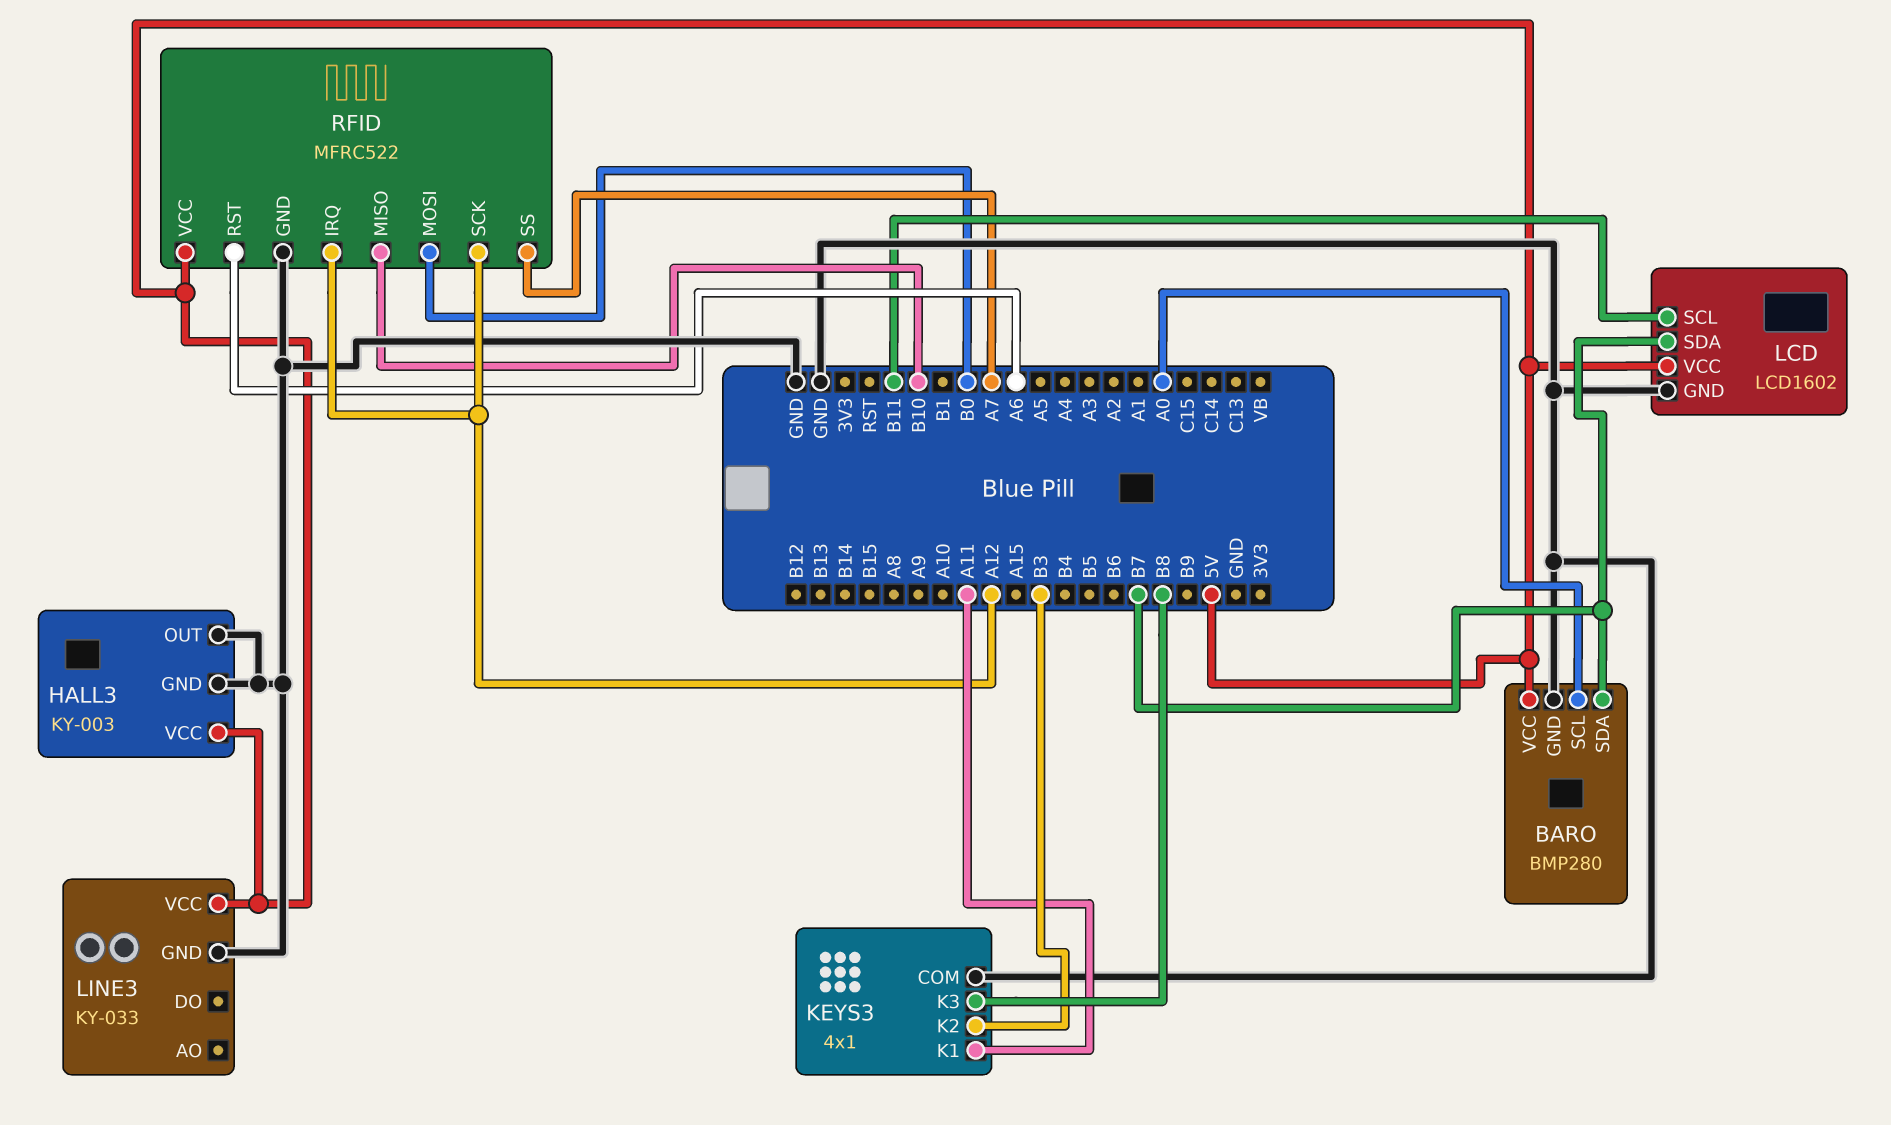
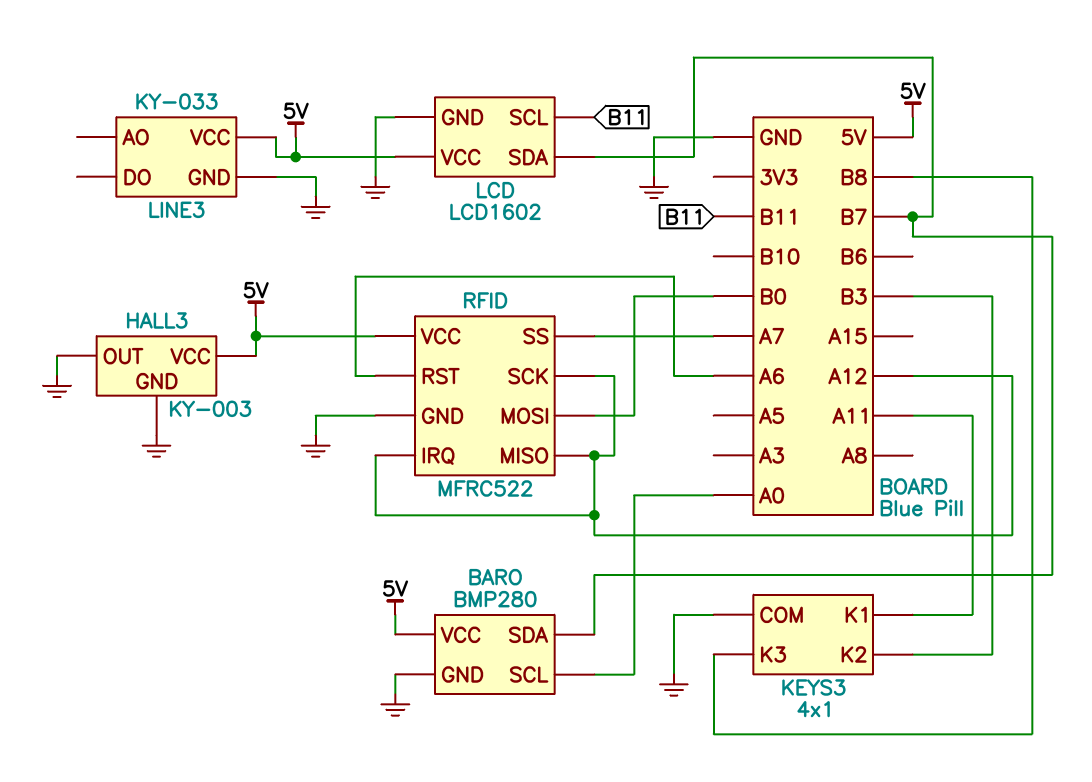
RFID pin MISO: B10 -> A12

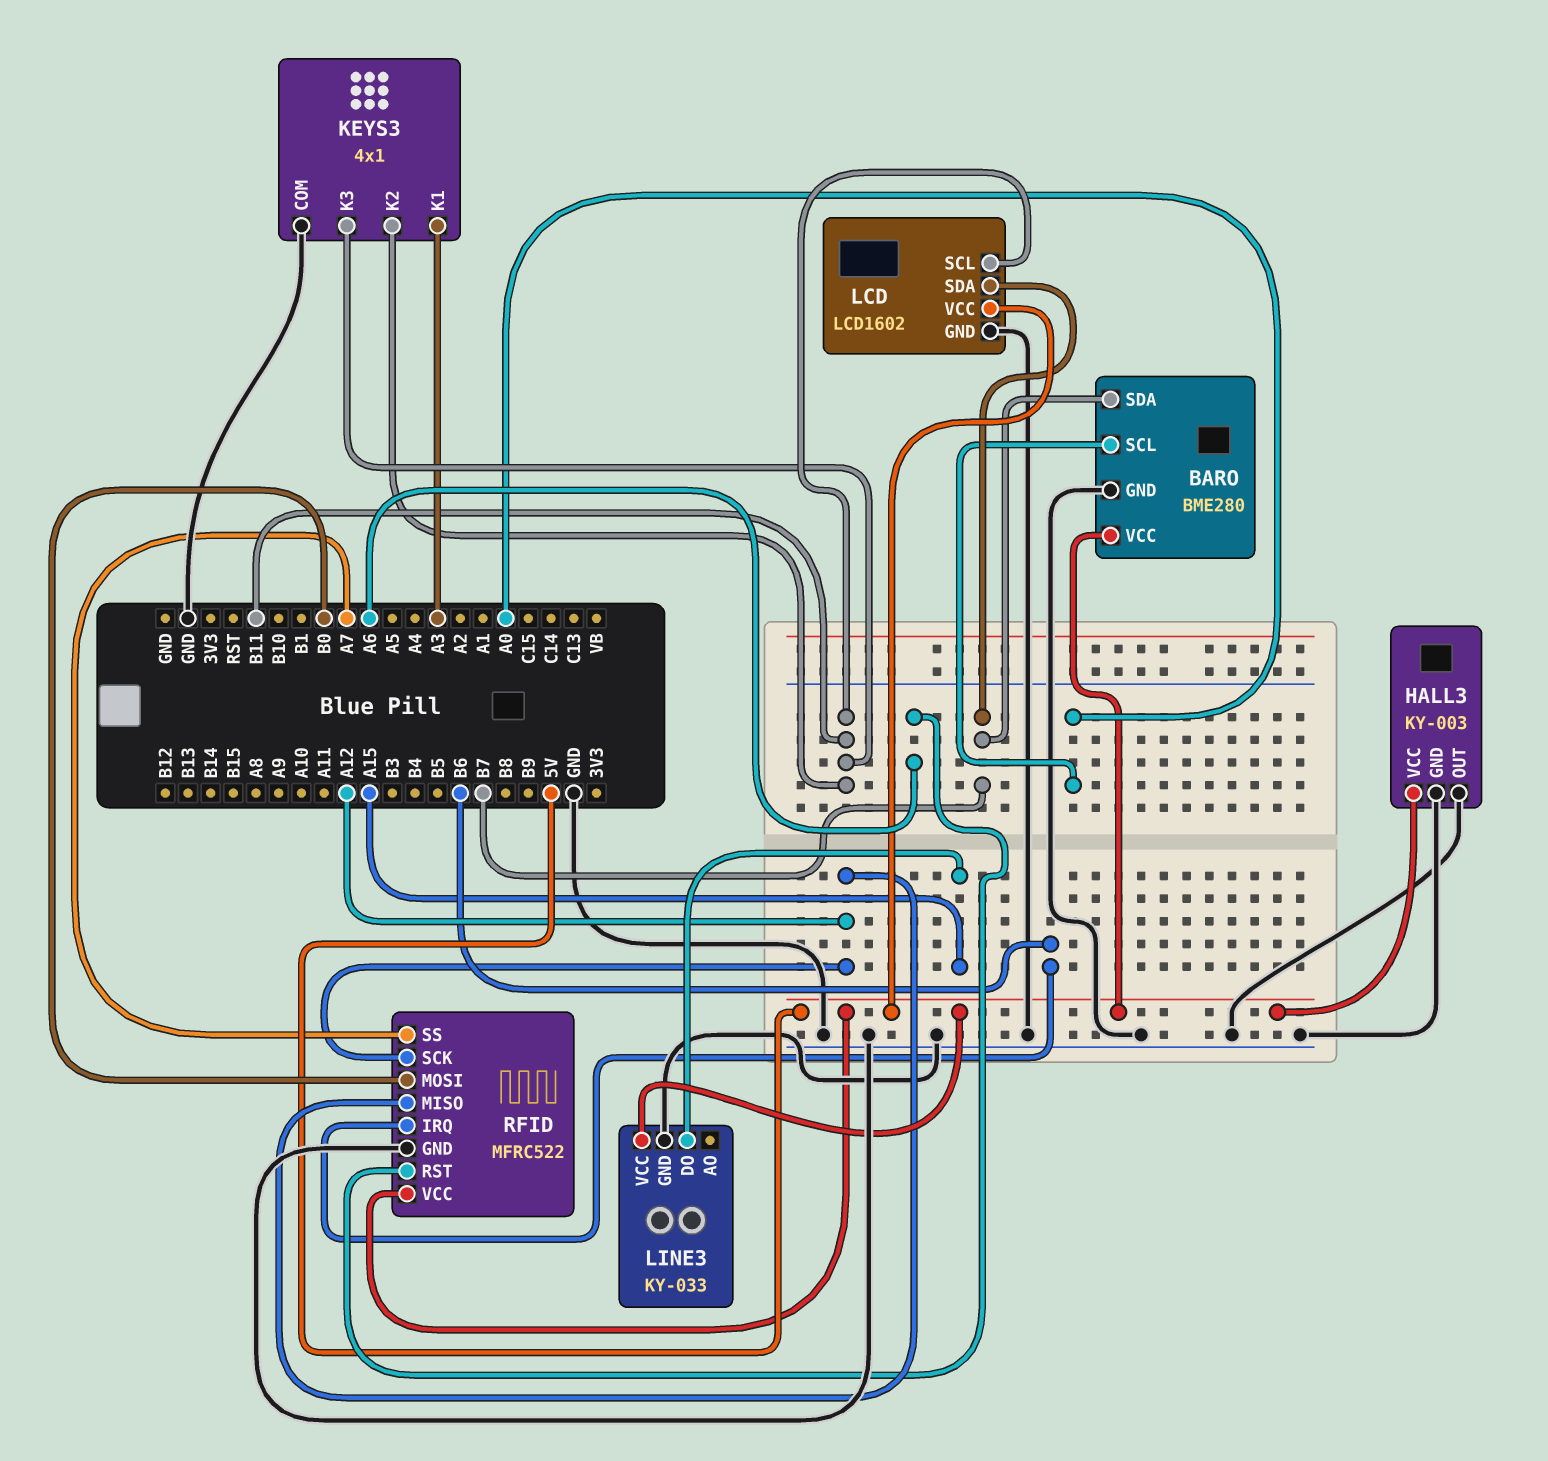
BARO: BMP280 -> BME280
KEYS3 pin K1: A11 -> A3
KEYS3 pin K2: B3 -> B11
KEYS3 pin K3: B8 -> B11
LINE3 pin DO: none -> A15
RFID pin IRQ: A12 -> B6

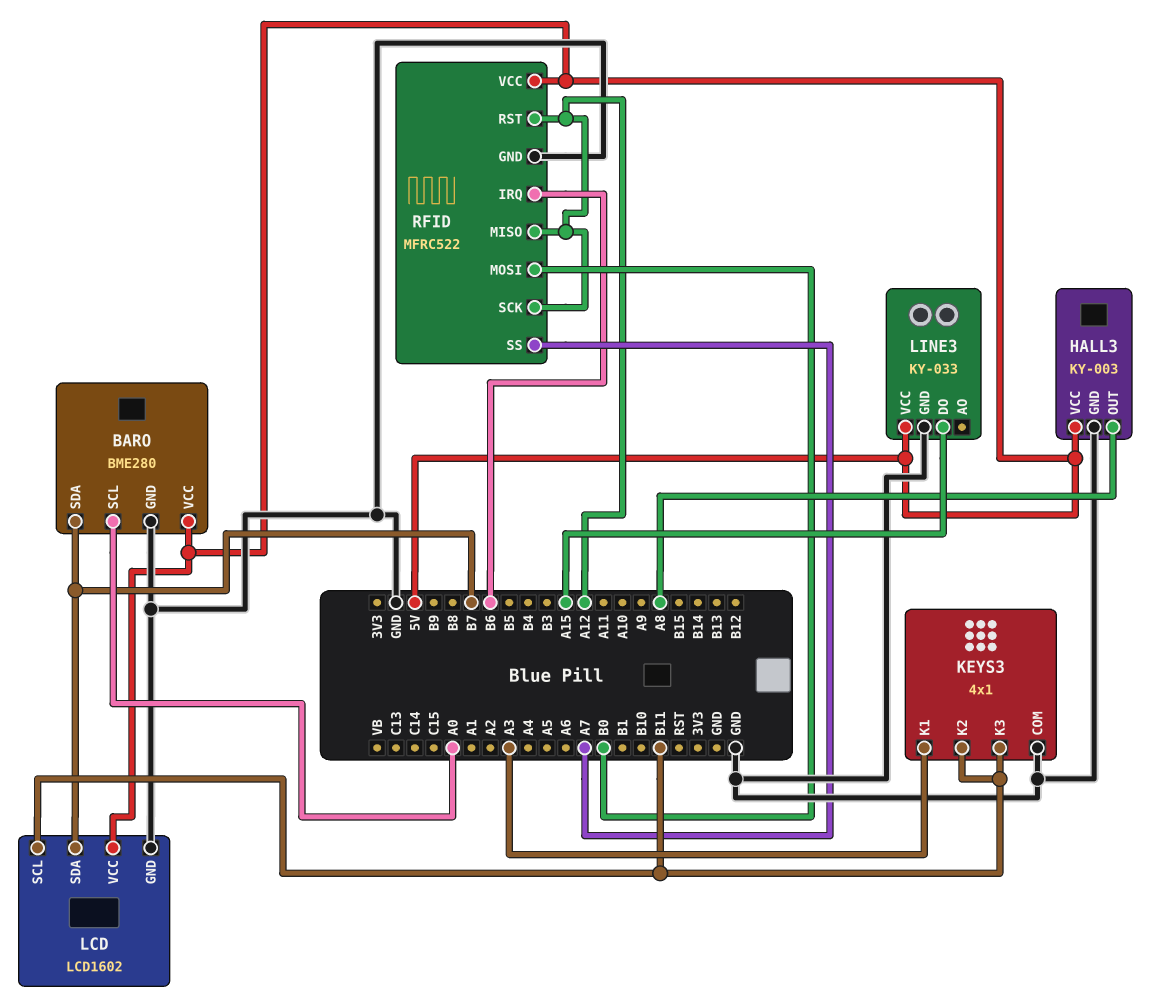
HALL3 pin OUT: GND -> A8
RFID pin RST: A6 -> A12

